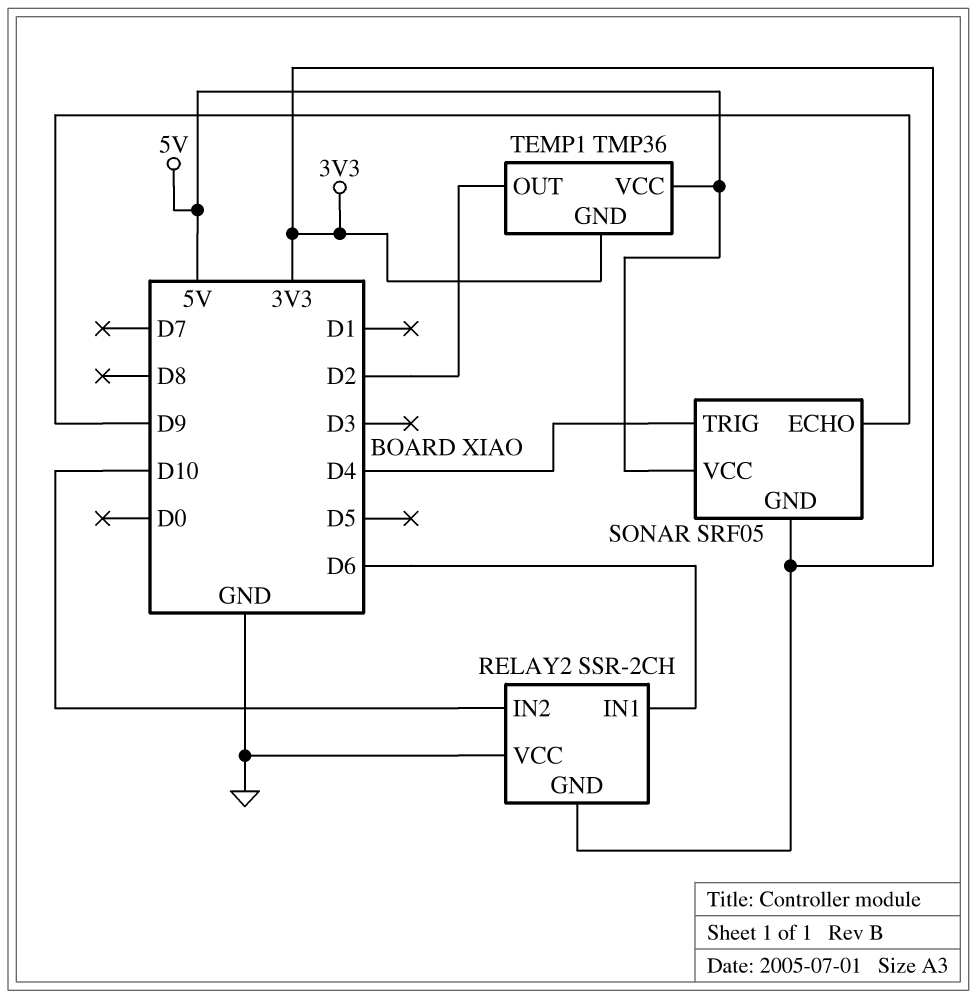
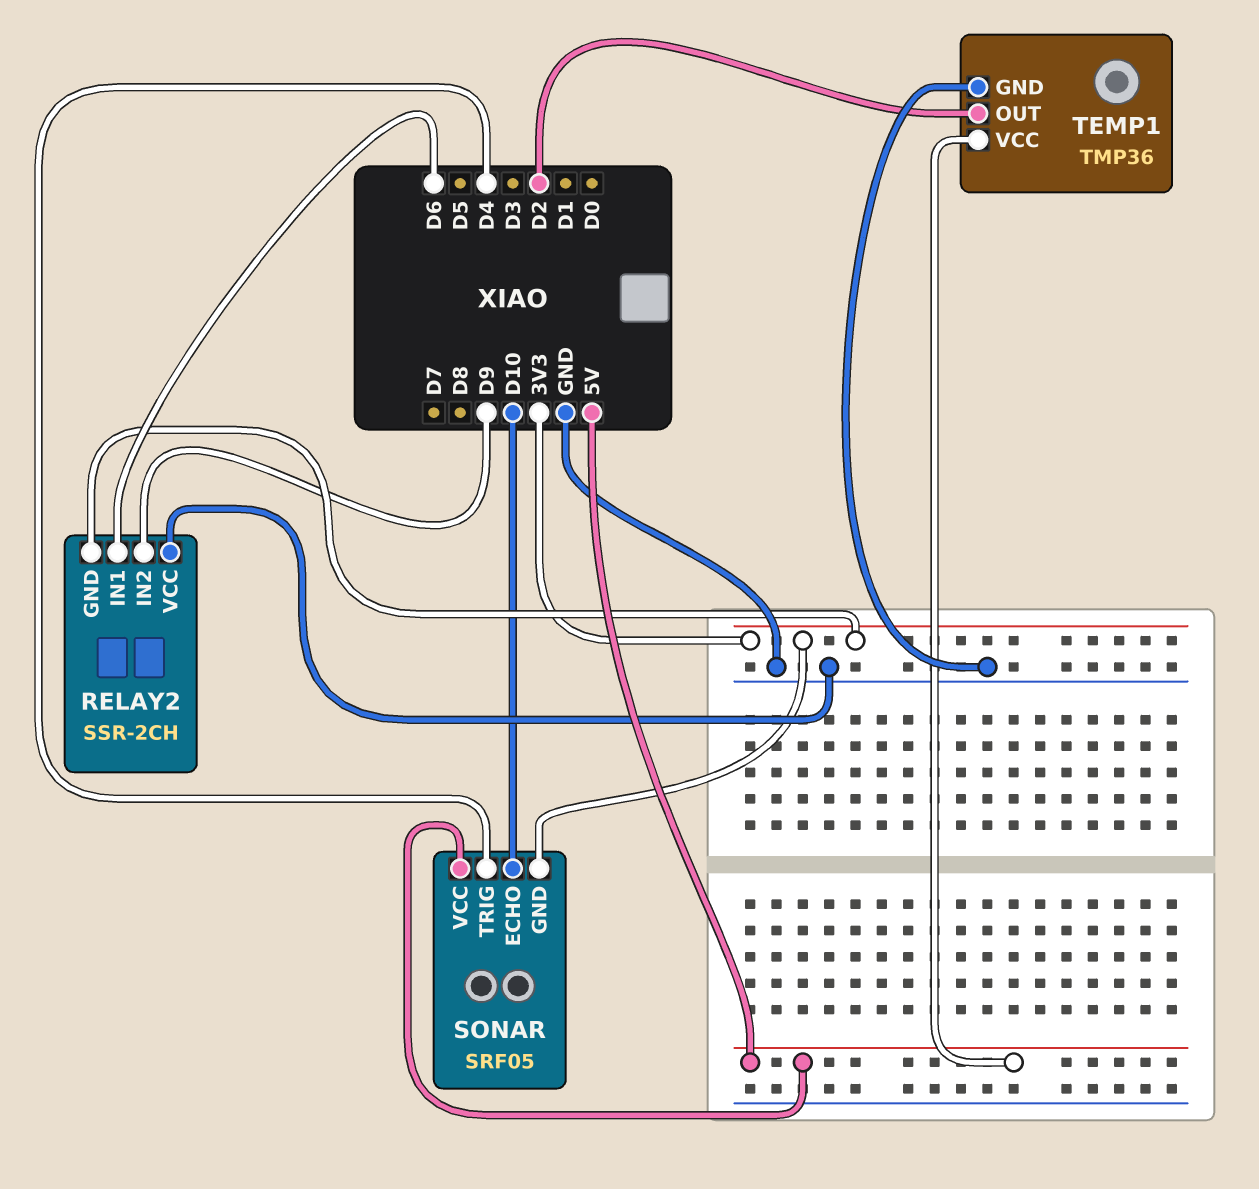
RELAY2 pin IN2: D10 -> D9
SONAR pin ECHO: D9 -> D10
TEMP1 pin GND: 3V3 -> GND

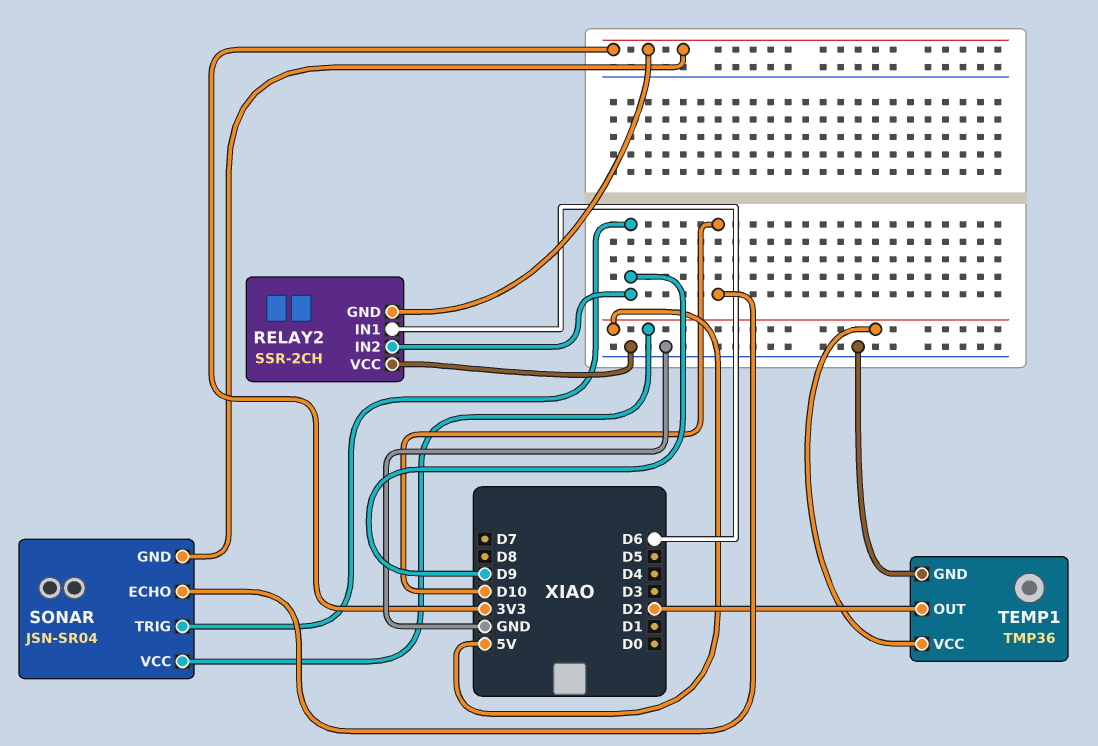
SONAR: SRF05 -> JSN-SR04
SONAR pin TRIG: D4 -> D9

